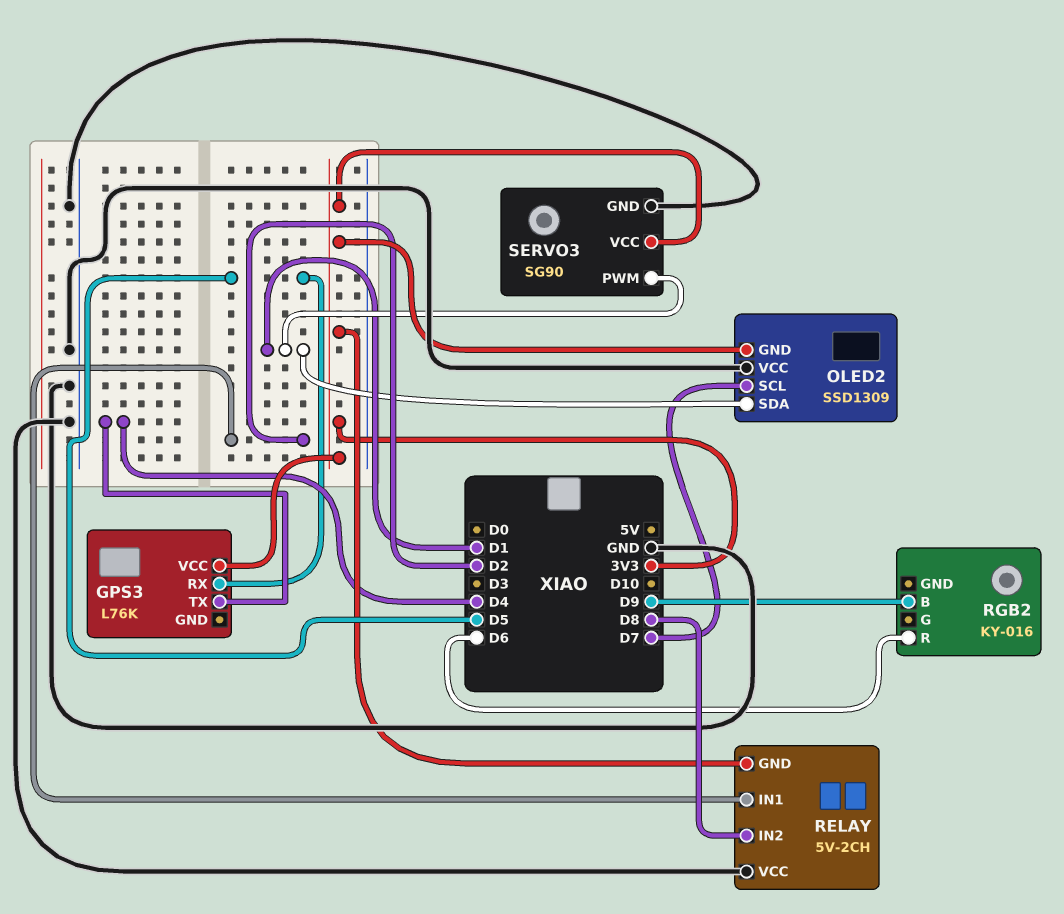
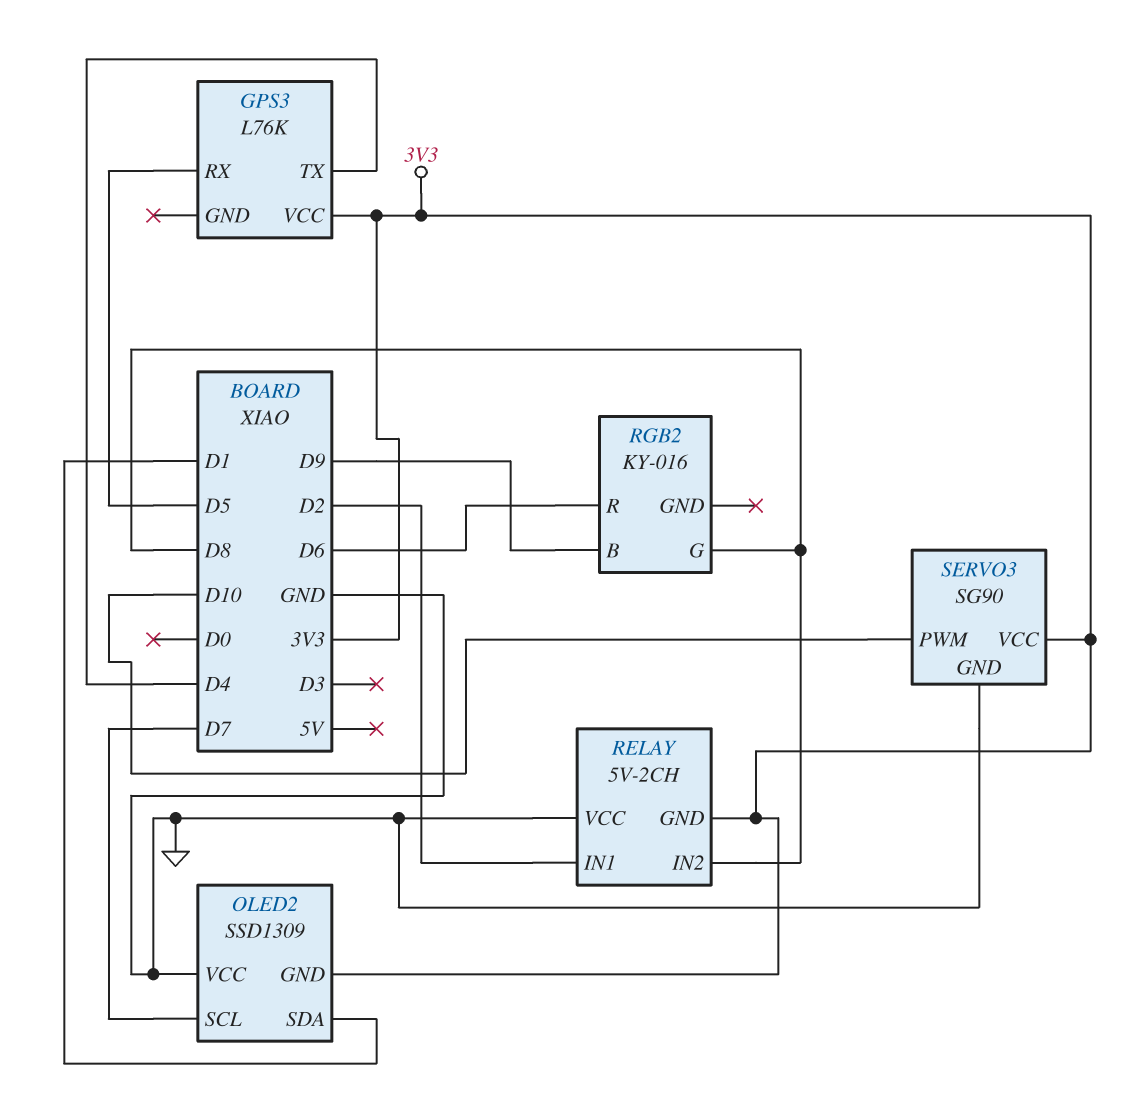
RGB2 pin G: none -> D8
SERVO3 pin PWM: D1 -> D10

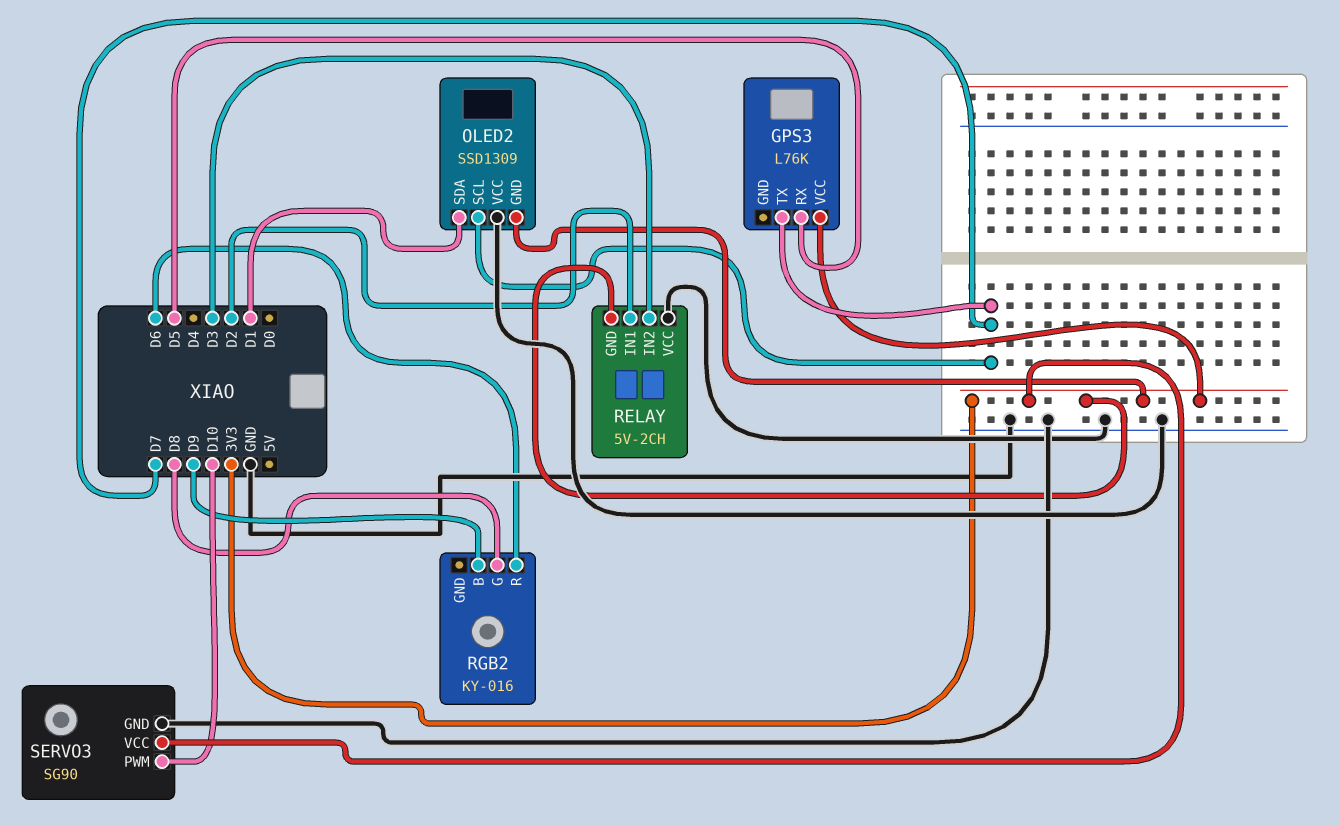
GPS3 pin TX: D4 -> D7
RELAY pin IN2: D8 -> D3

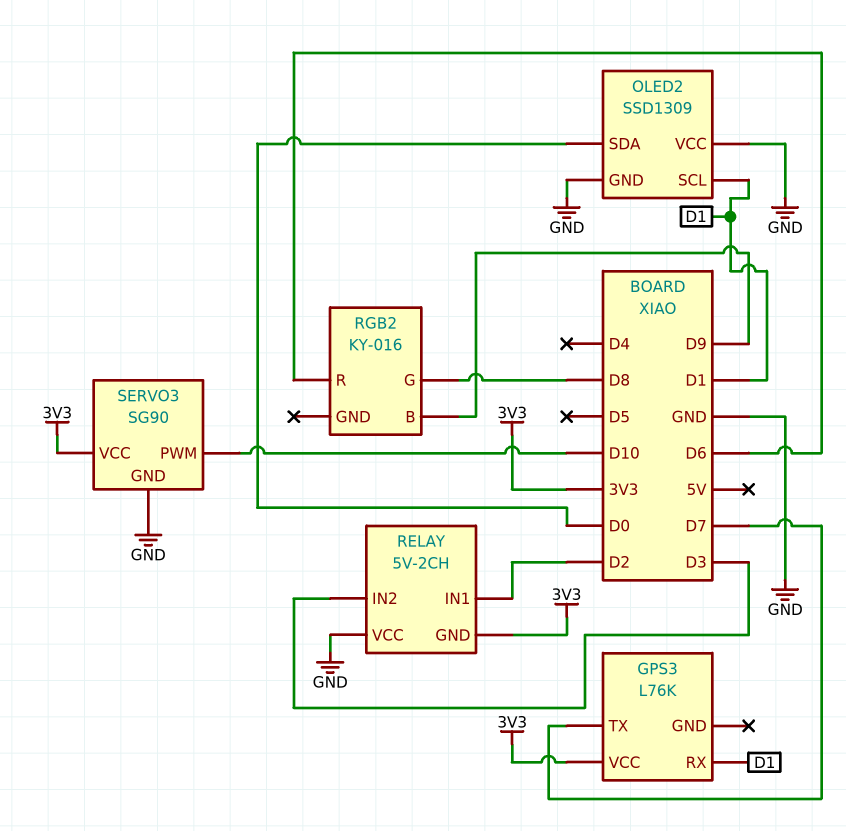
GPS3 pin RX: D5 -> D1
OLED2 pin GND: 3V3 -> GND
OLED2 pin SCL: D7 -> D1
OLED2 pin SDA: D1 -> D0

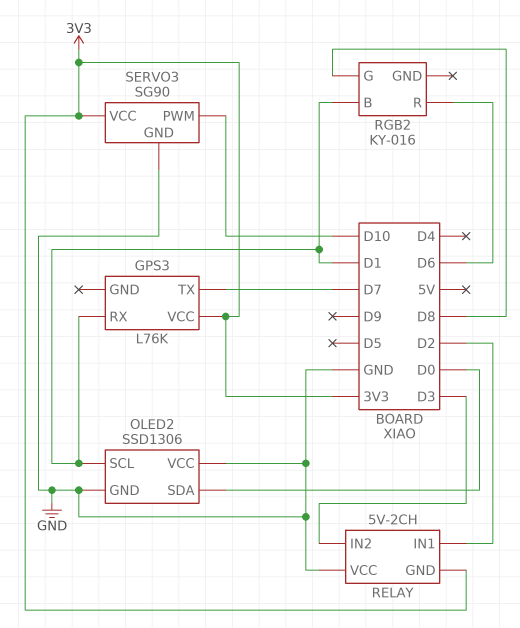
OLED2: SSD1309 -> SSD1306
RGB2 pin B: D9 -> D1

